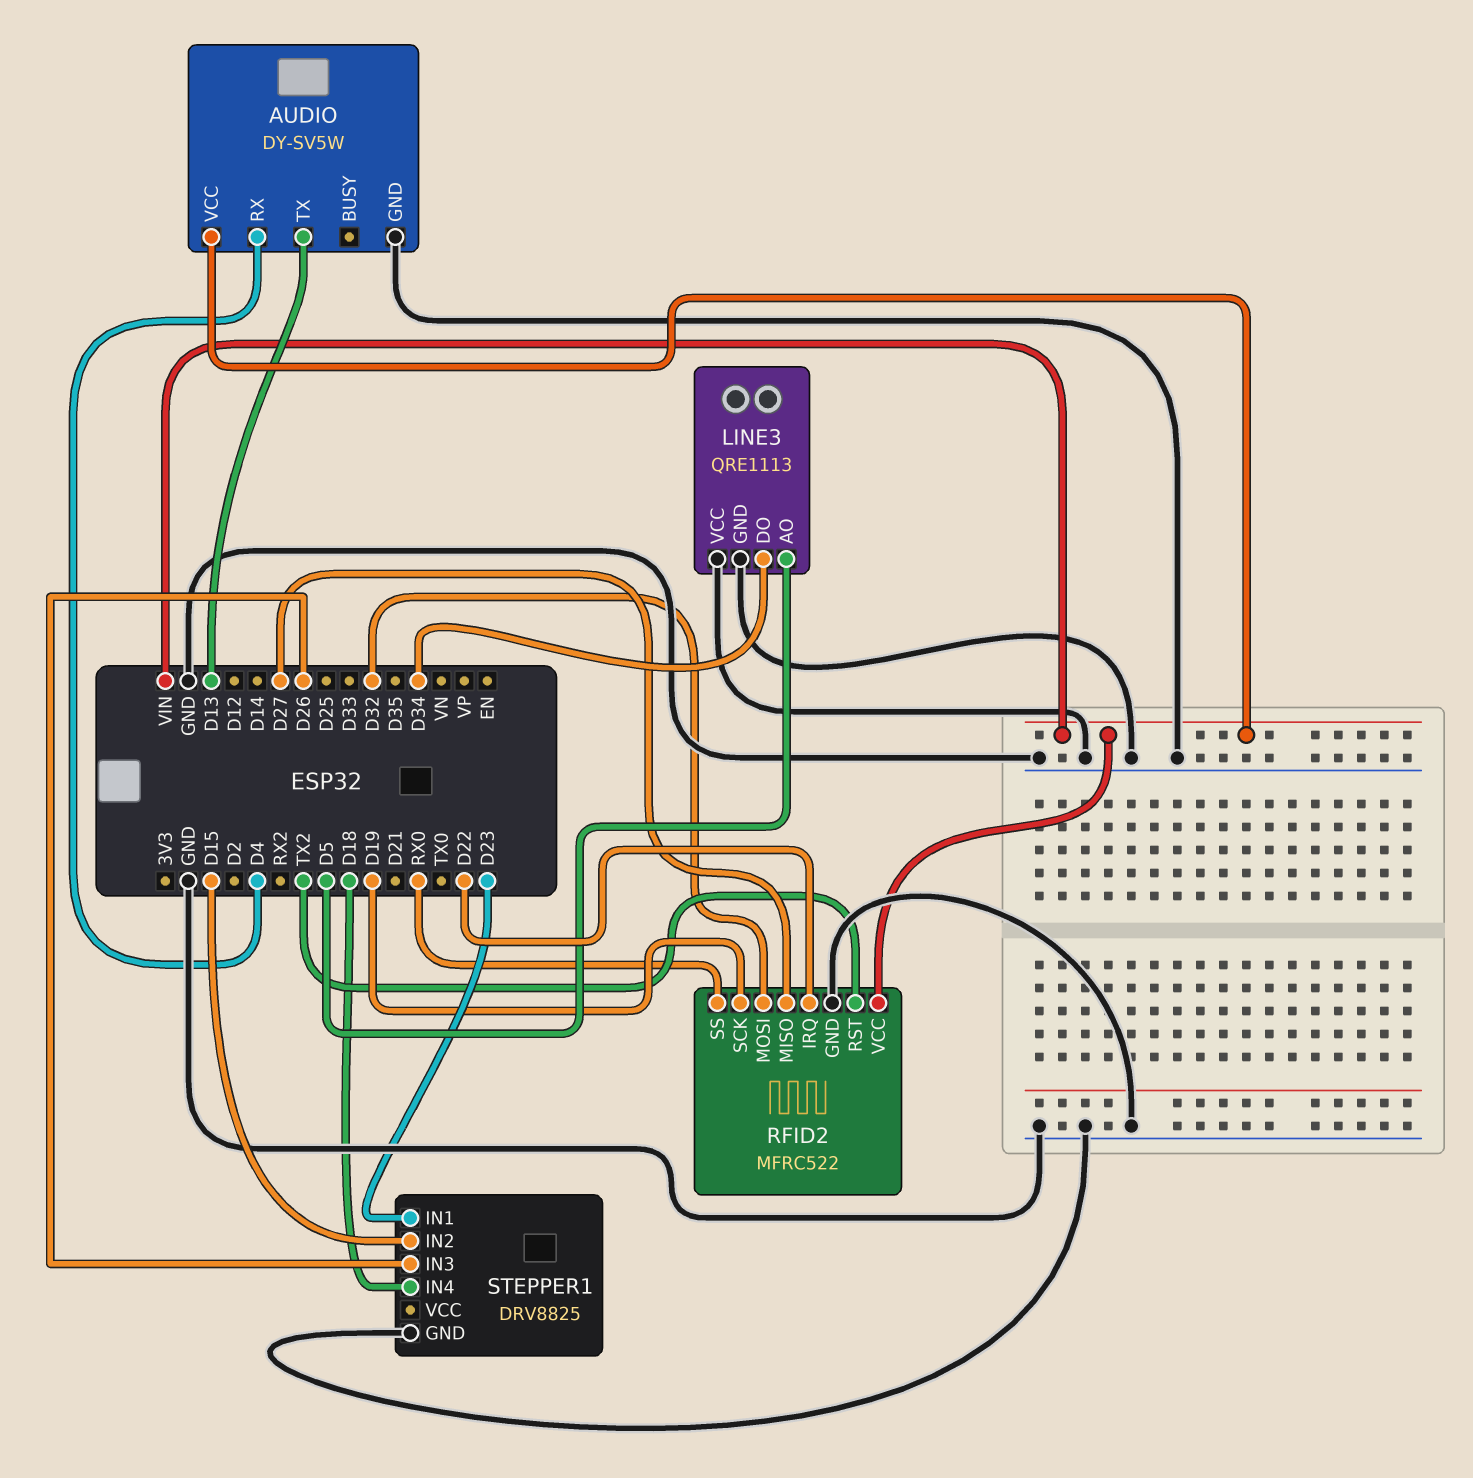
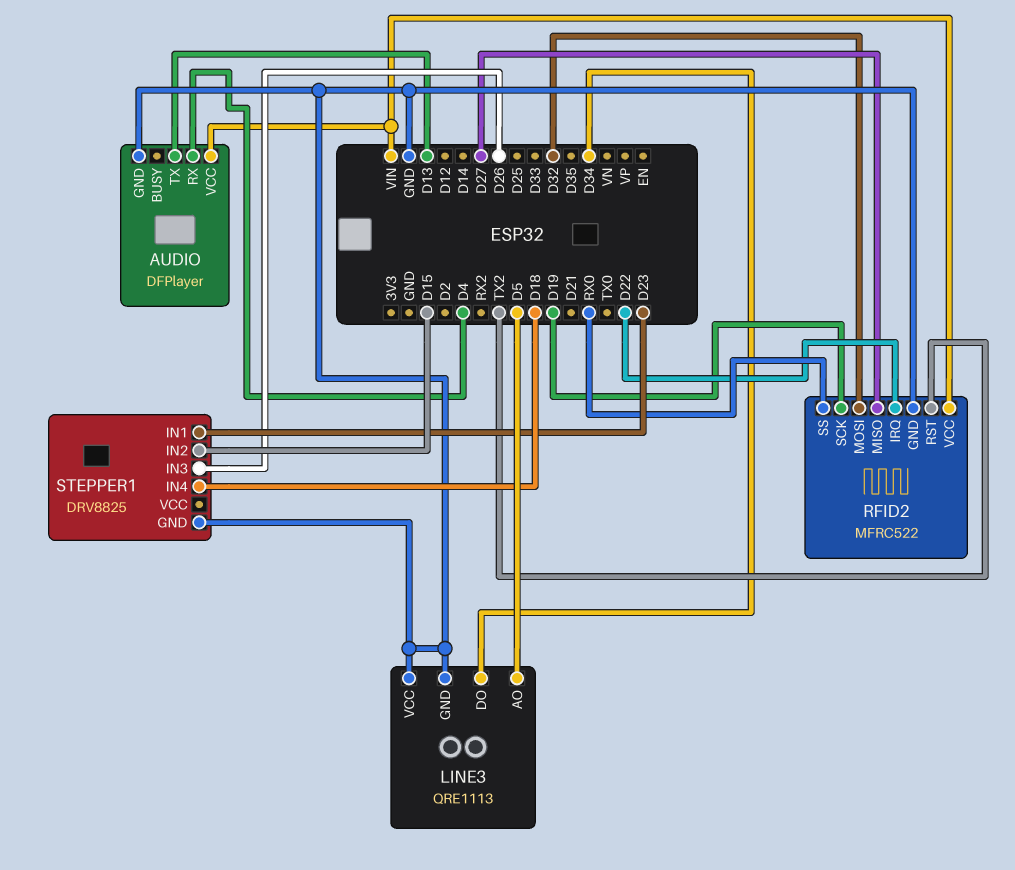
AUDIO: DY-SV5W -> DFPlayer

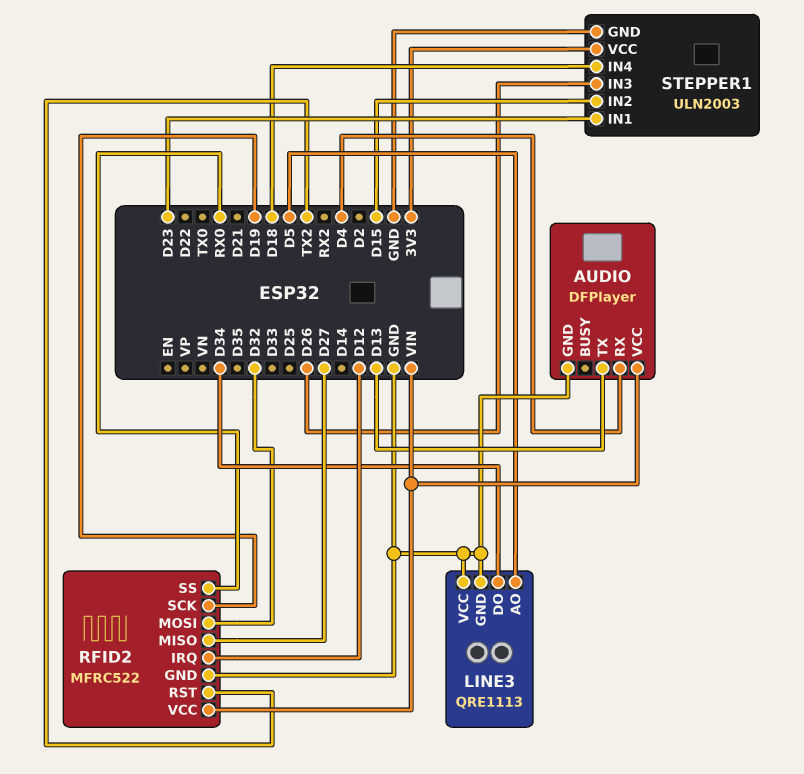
RFID2 pin IRQ: D22 -> D12
STEPPER1: DRV8825 -> ULN2003
STEPPER1 pin VCC: none -> 3V3

